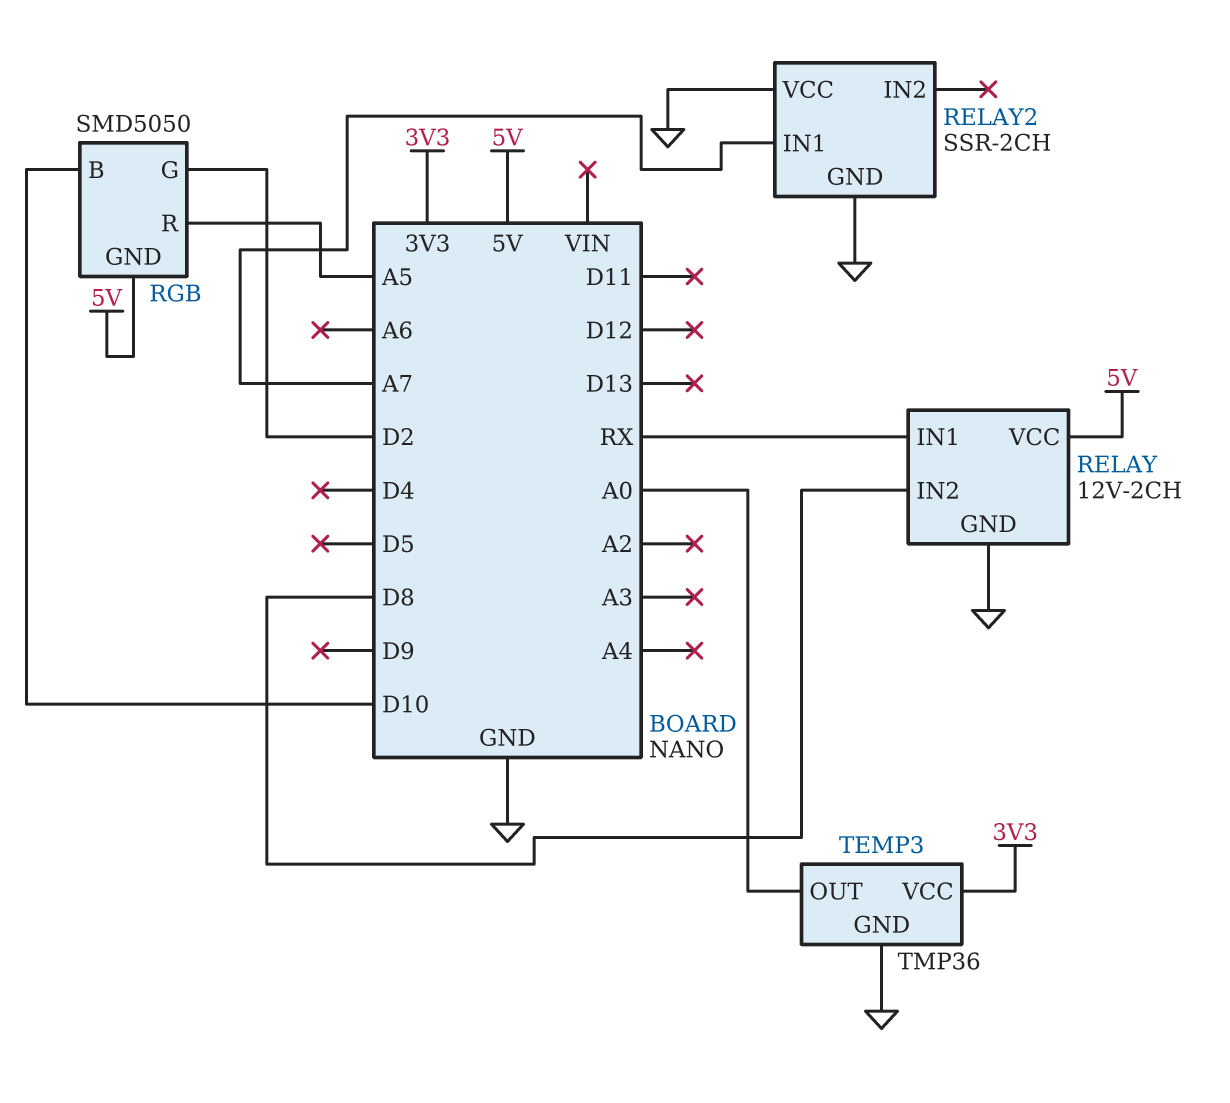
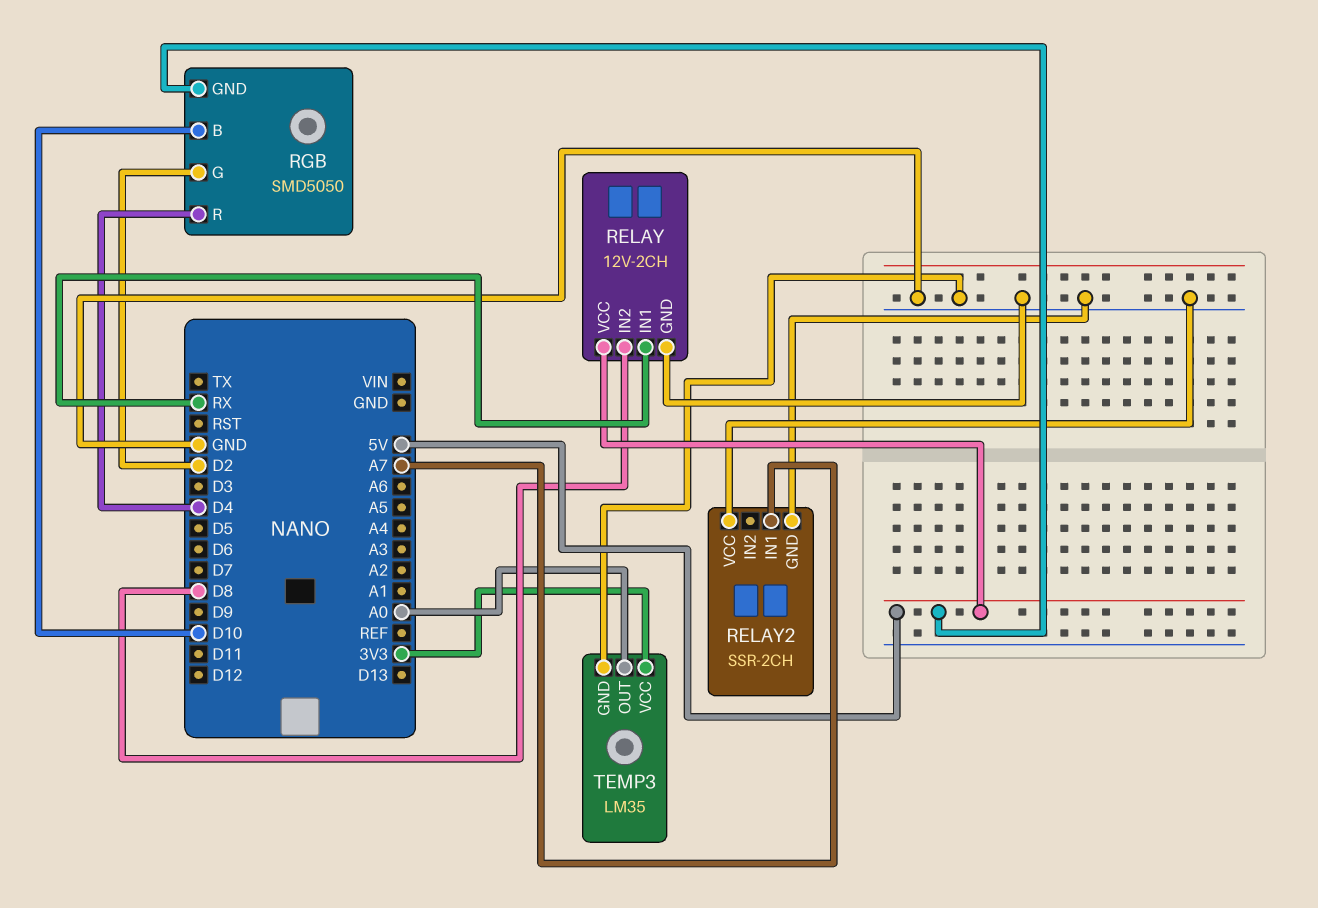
RGB pin R: A5 -> D4
TEMP3: TMP36 -> LM35

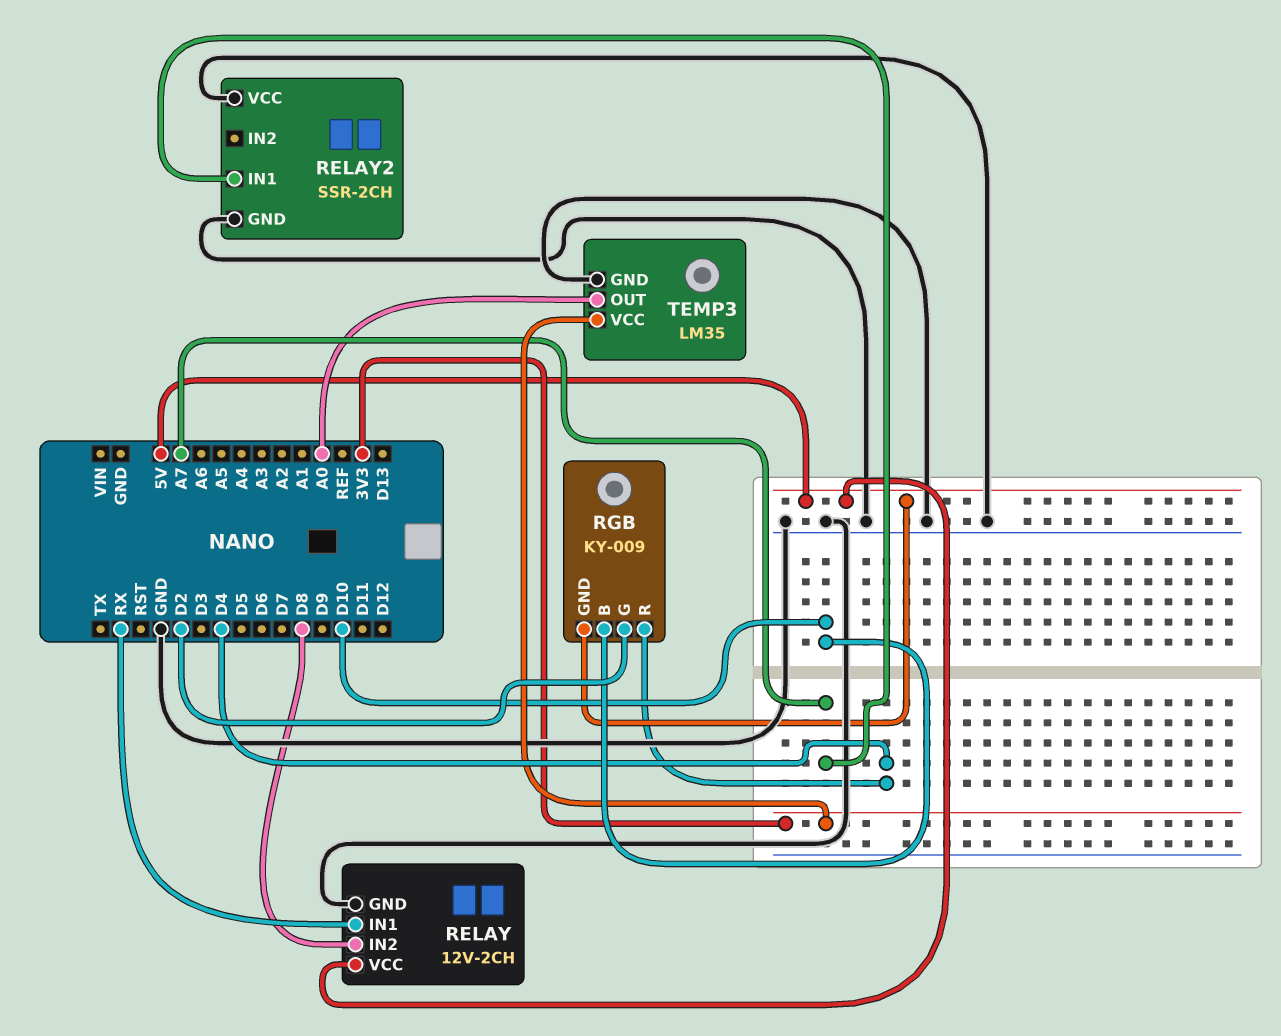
RGB: SMD5050 -> KY-009

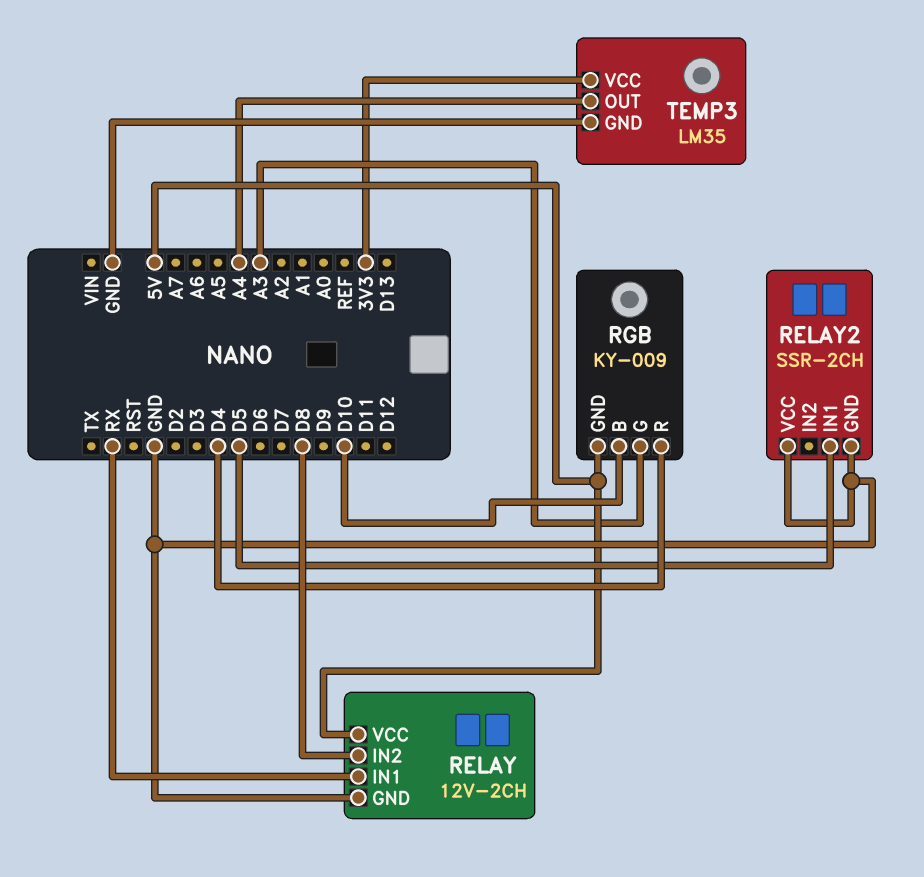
RELAY2 pin IN1: A7 -> D5
RGB pin G: D2 -> A3
TEMP3 pin OUT: A0 -> A4

